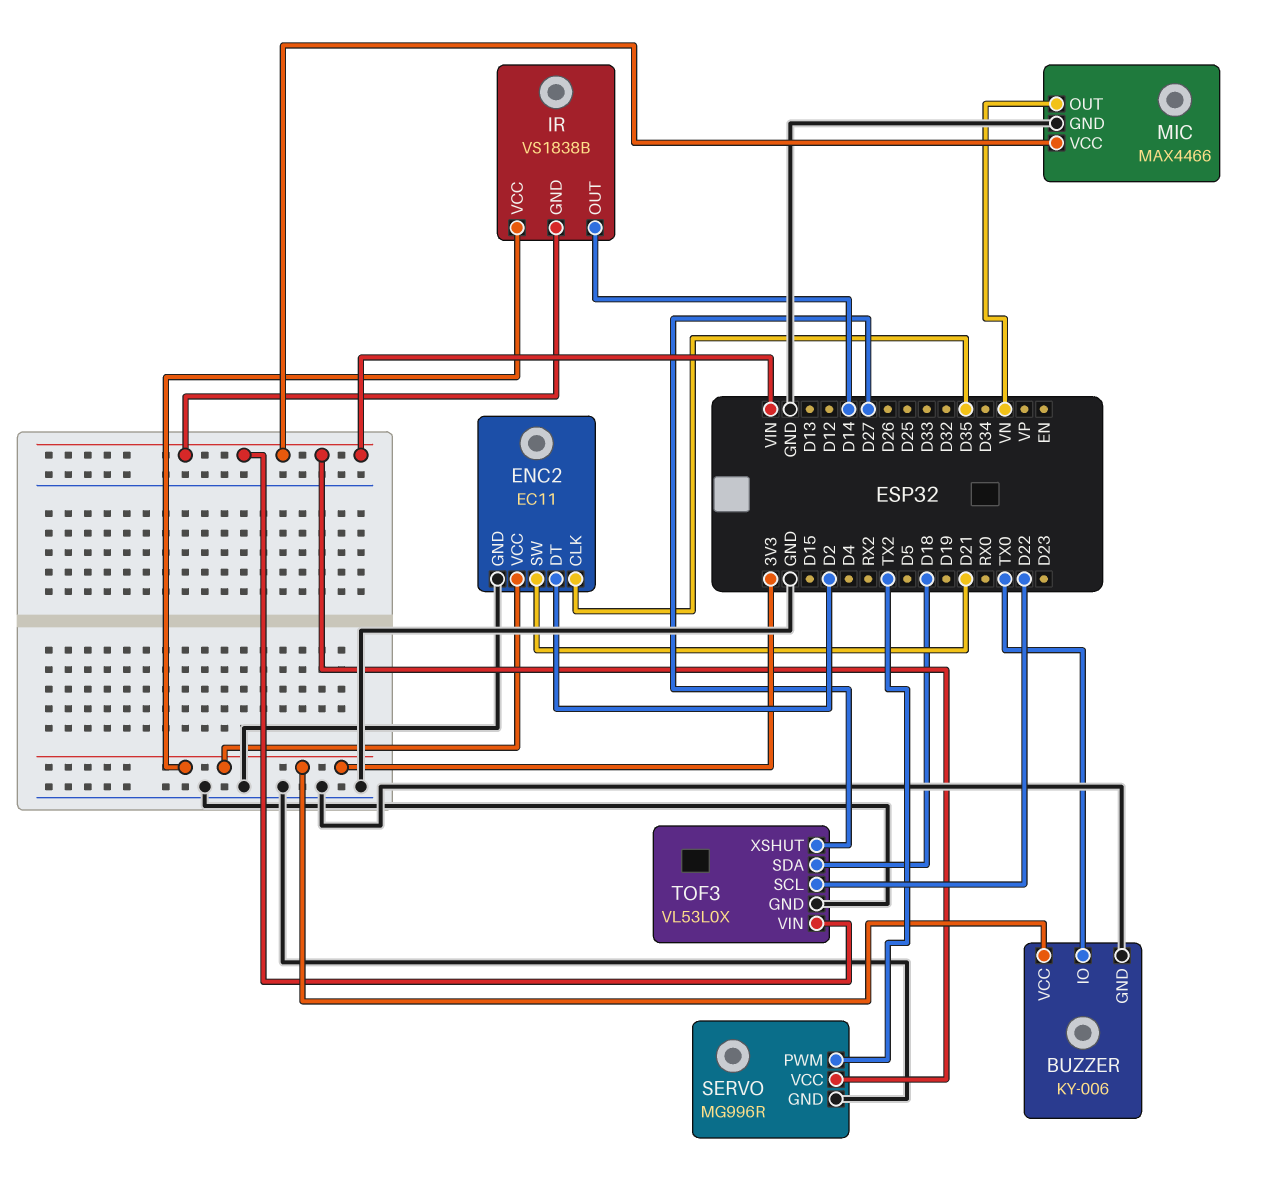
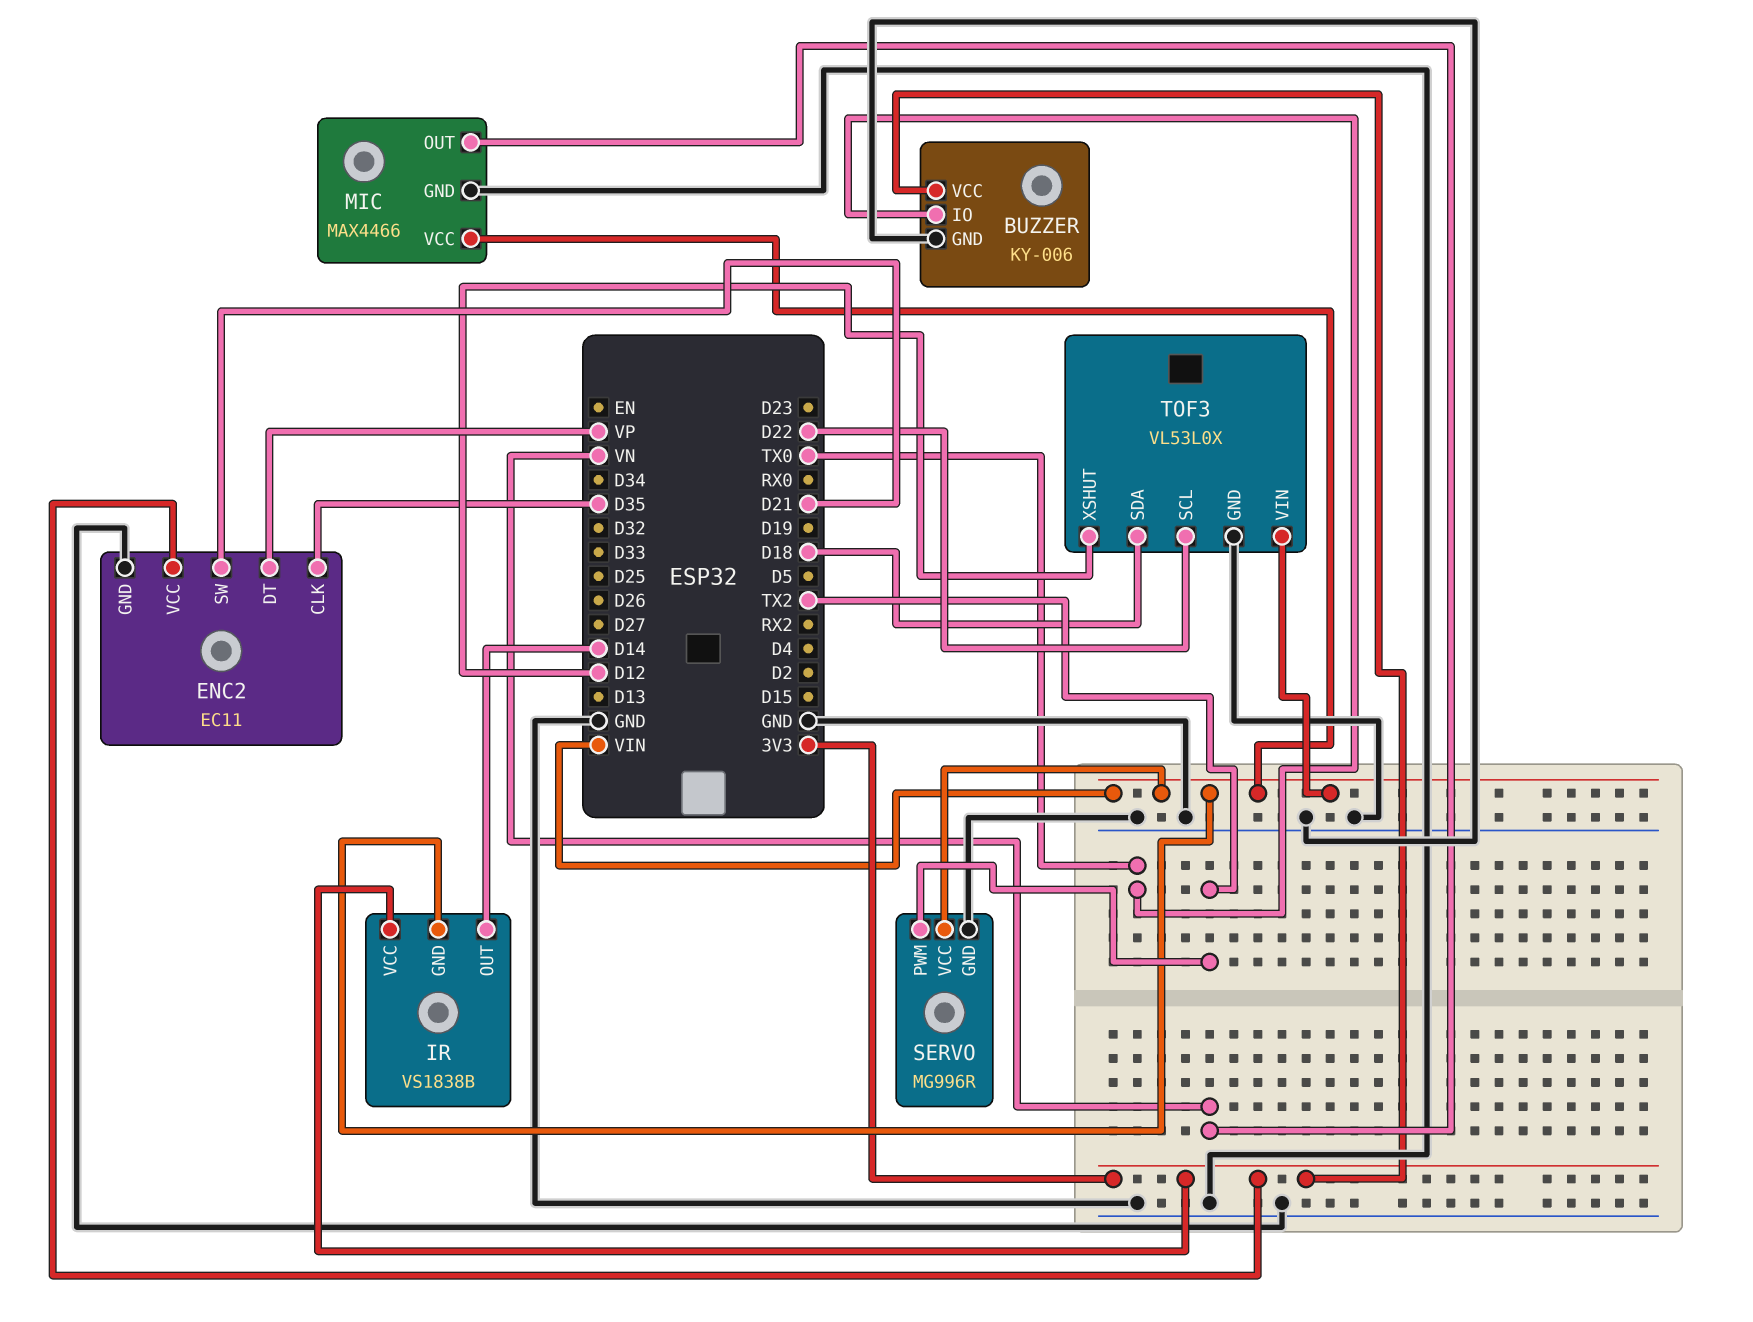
ENC2 pin DT: D2 -> VP
TOF3 pin XSHUT: D27 -> D12

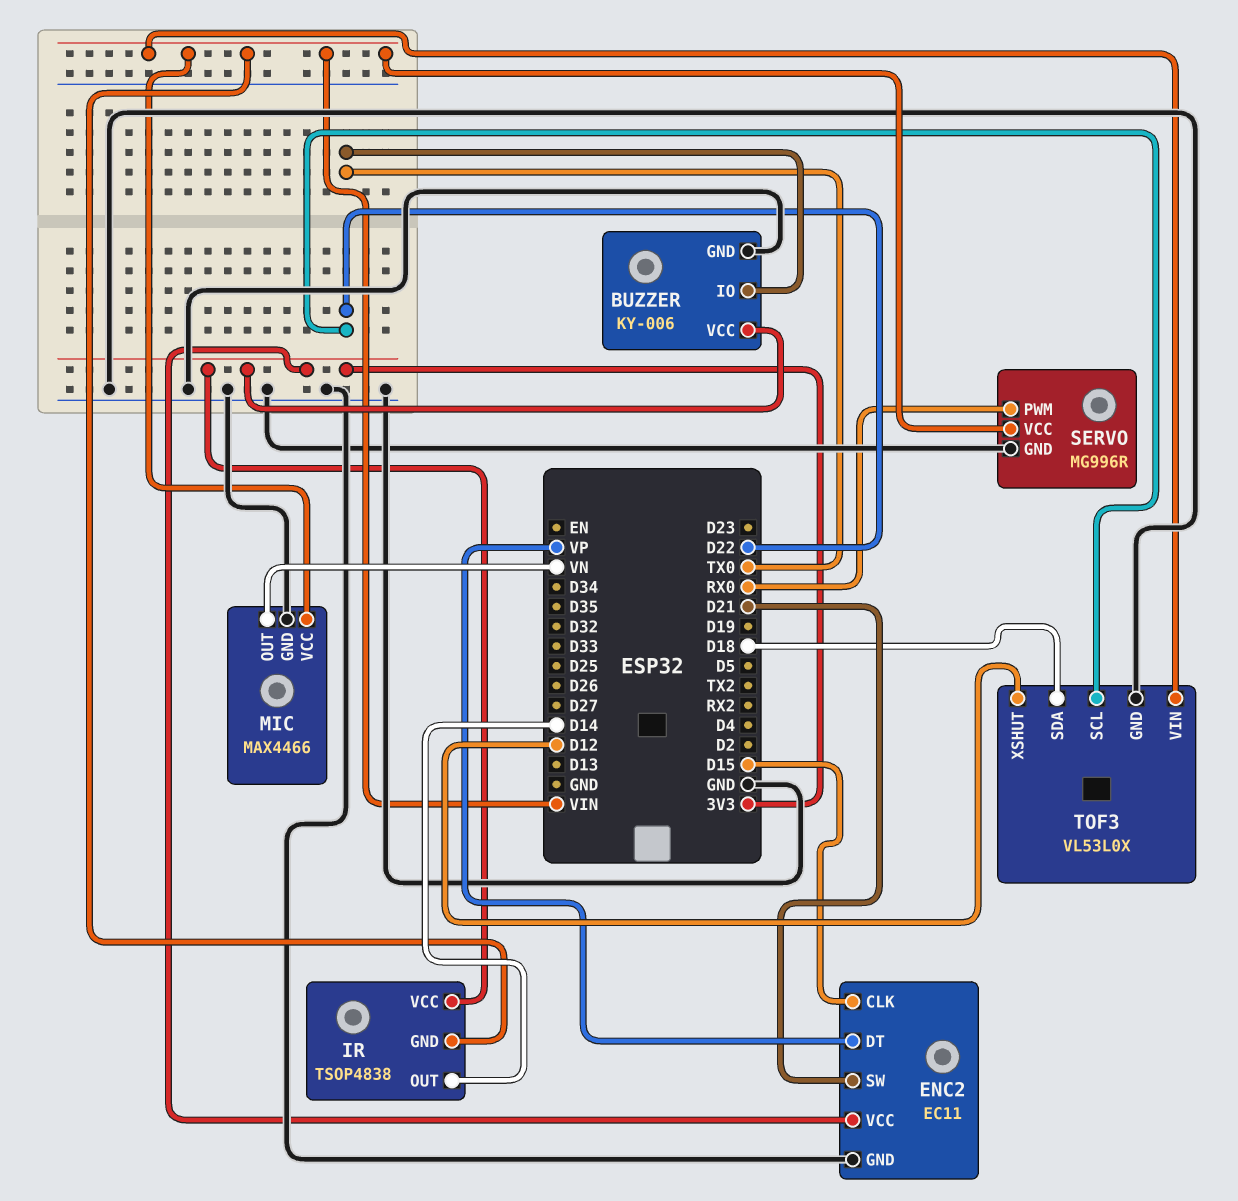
ENC2 pin CLK: D35 -> D15
IR: VS1838B -> TSOP4838
SERVO pin PWM: TX2 -> RX0

